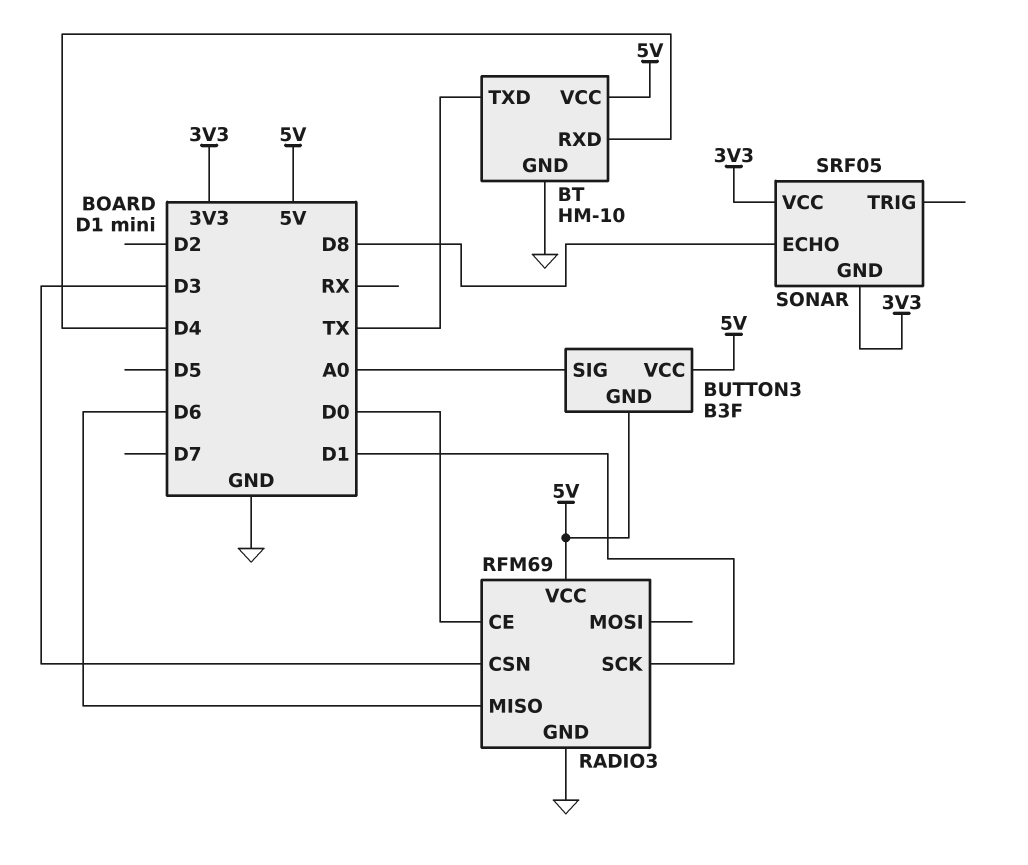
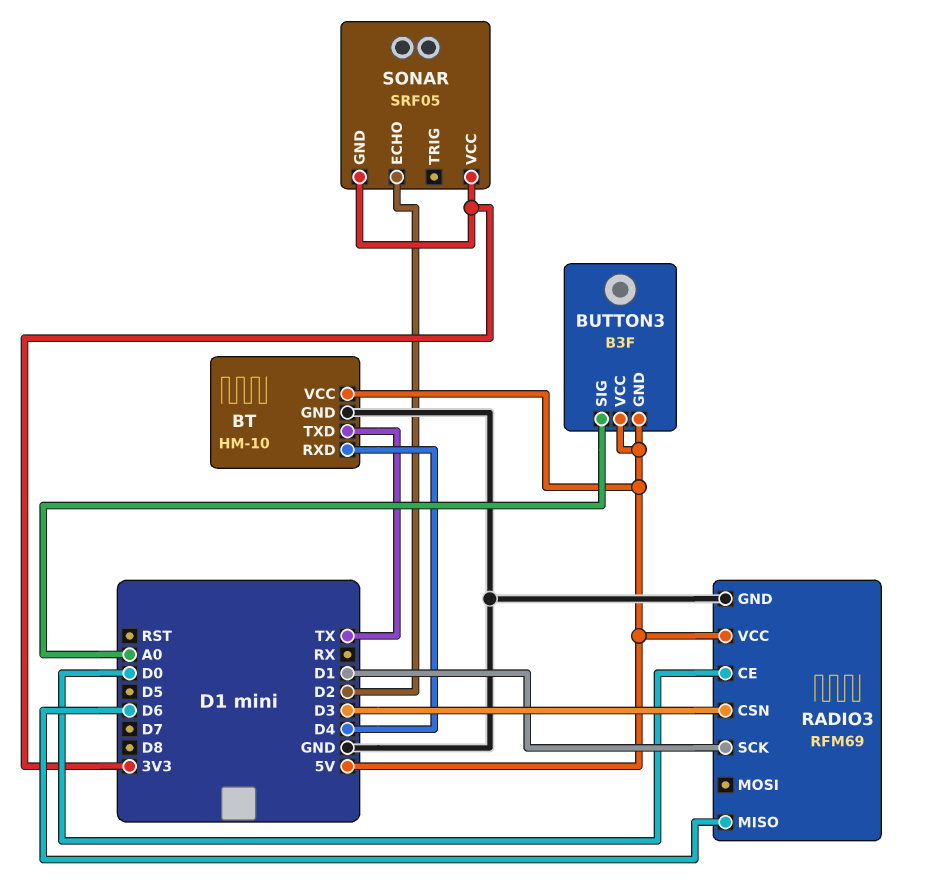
SONAR pin ECHO: D8 -> D2

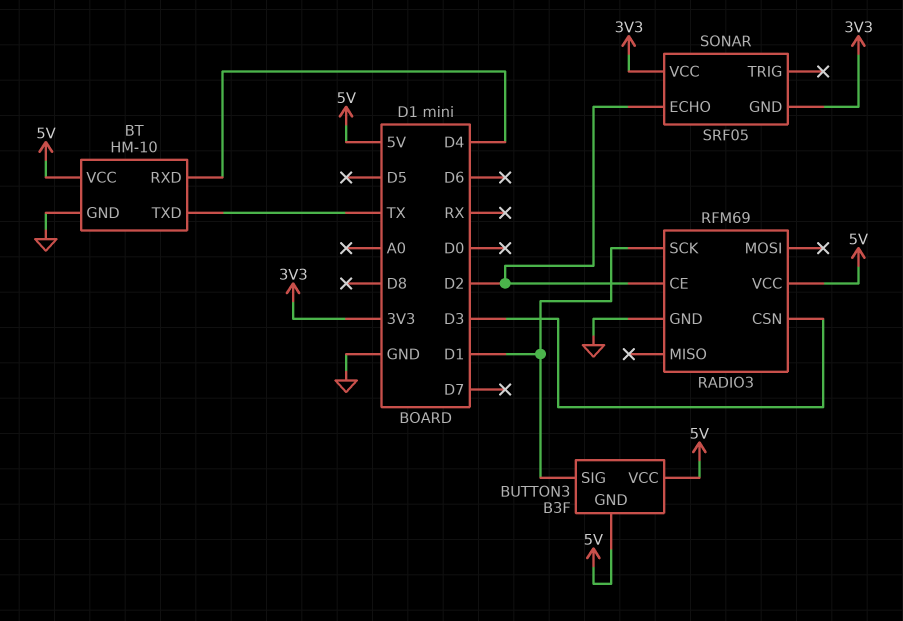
BUTTON3 pin SIG: A0 -> D1
RADIO3 pin CE: D0 -> D2
RADIO3 pin MISO: D6 -> none

